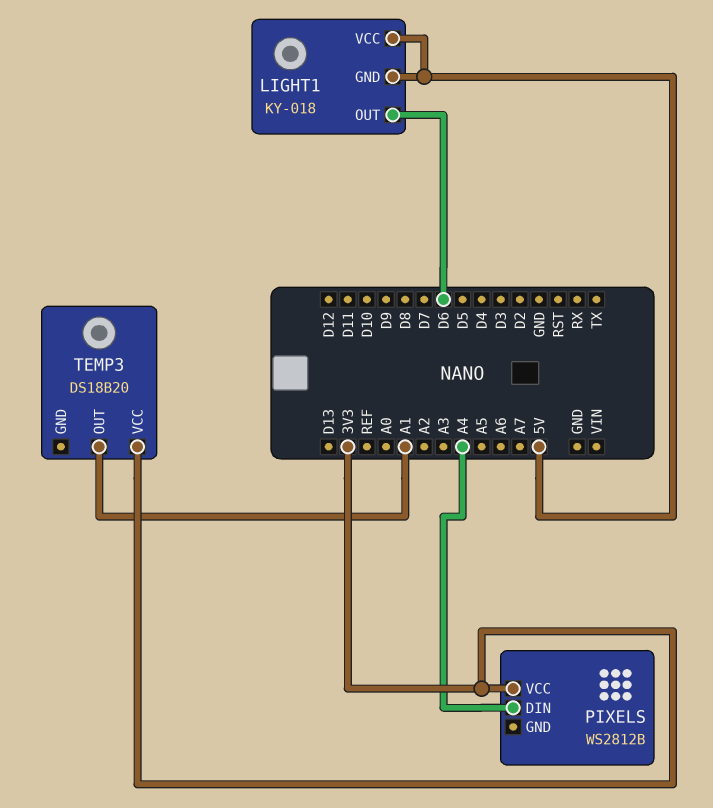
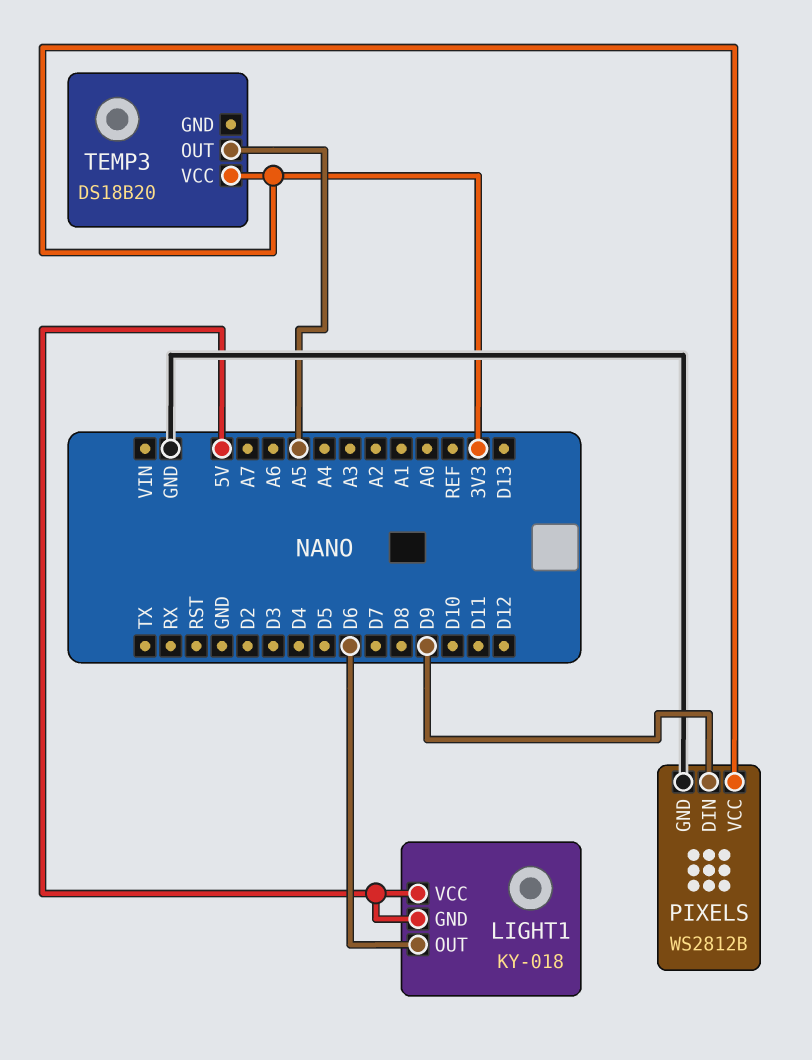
PIXELS pin DIN: A4 -> D9
PIXELS pin GND: none -> GND
TEMP3 pin OUT: A1 -> A5

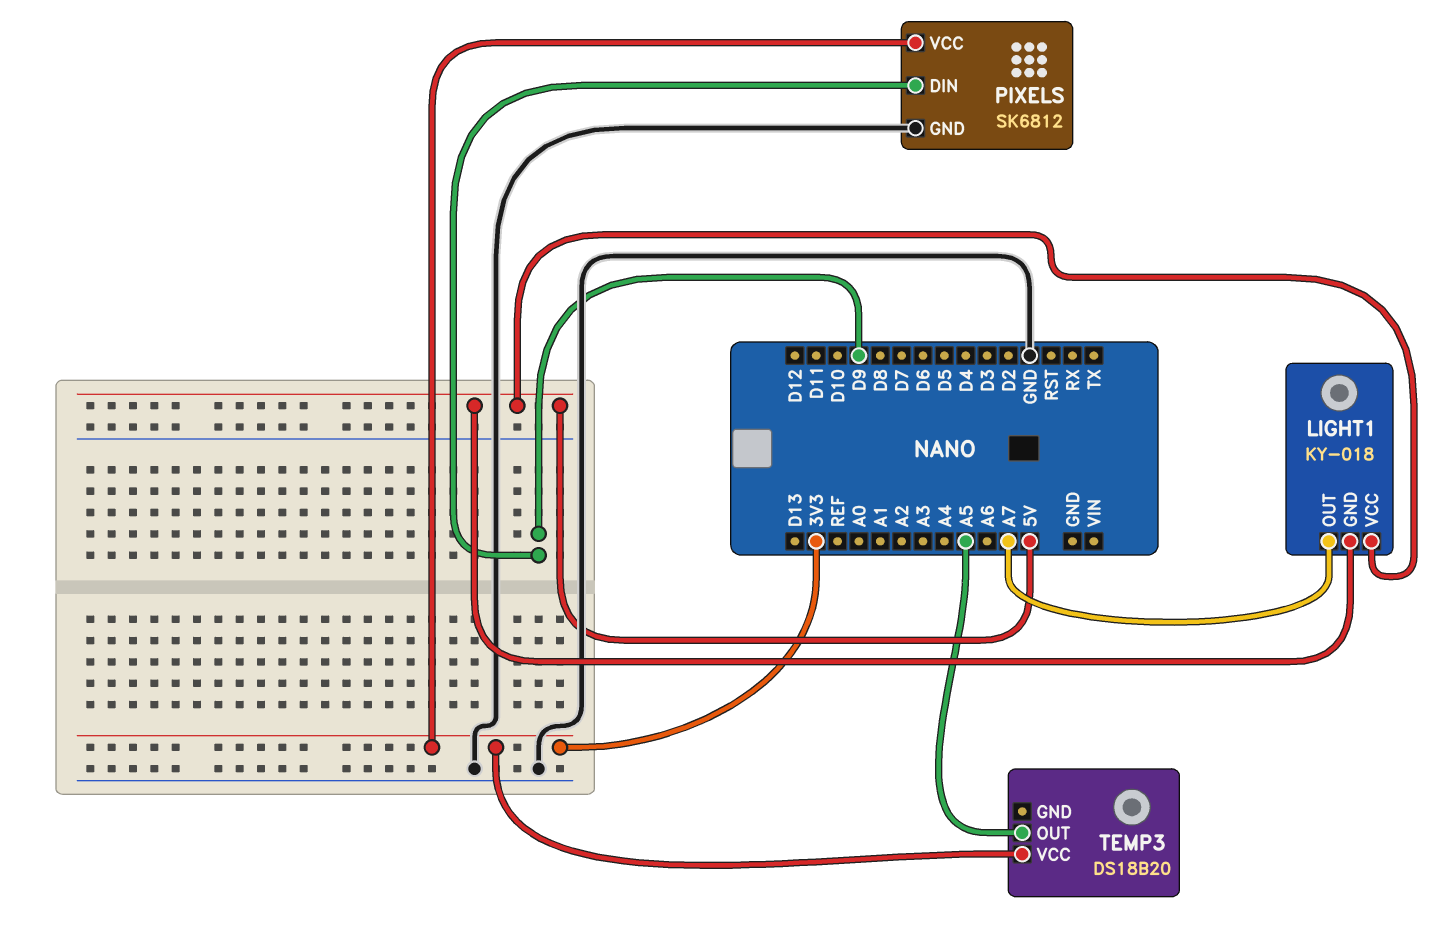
LIGHT1 pin OUT: D6 -> A7
PIXELS: WS2812B -> SK6812

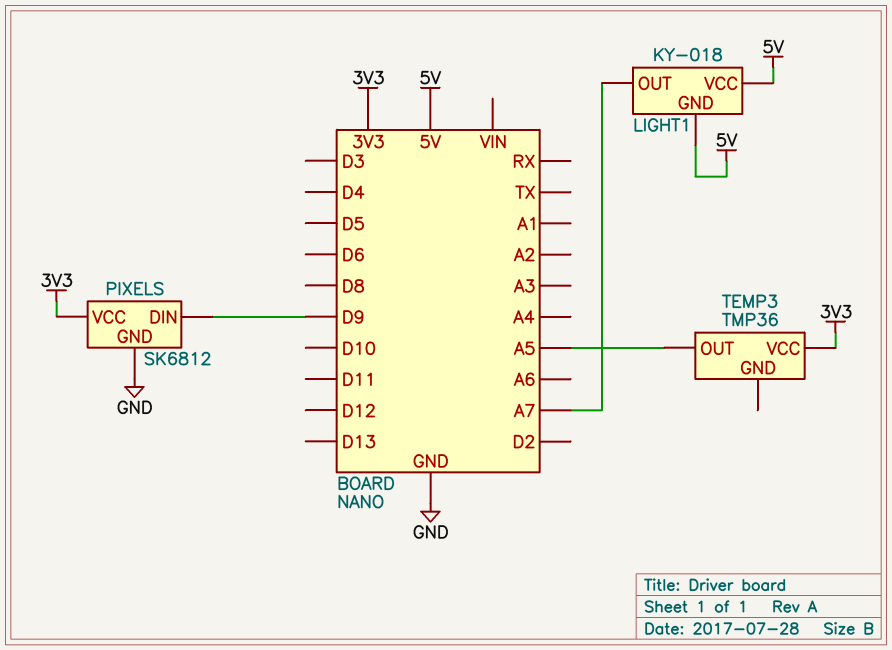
TEMP3: DS18B20 -> TMP36

